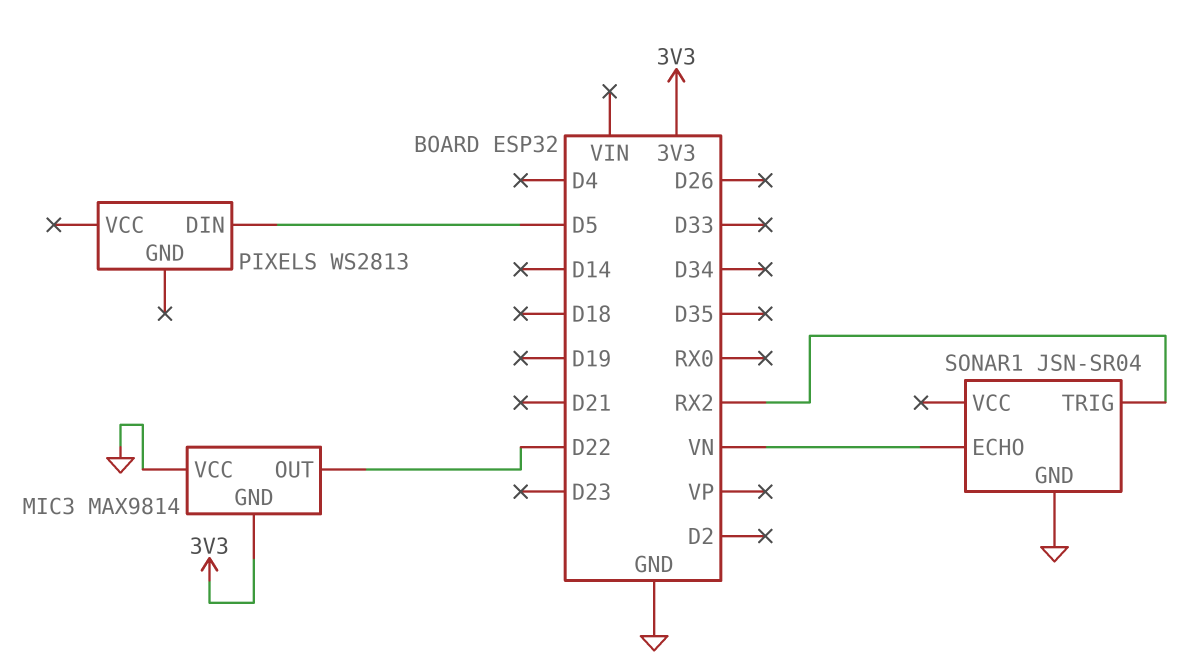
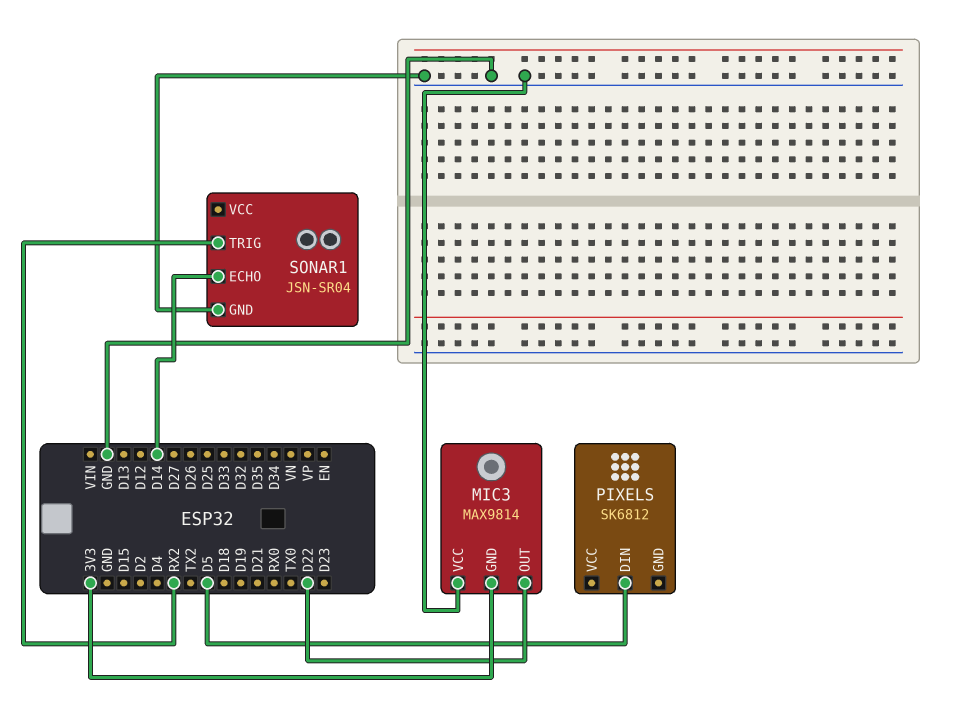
PIXELS: WS2813 -> SK6812
SONAR1 pin ECHO: VN -> D14

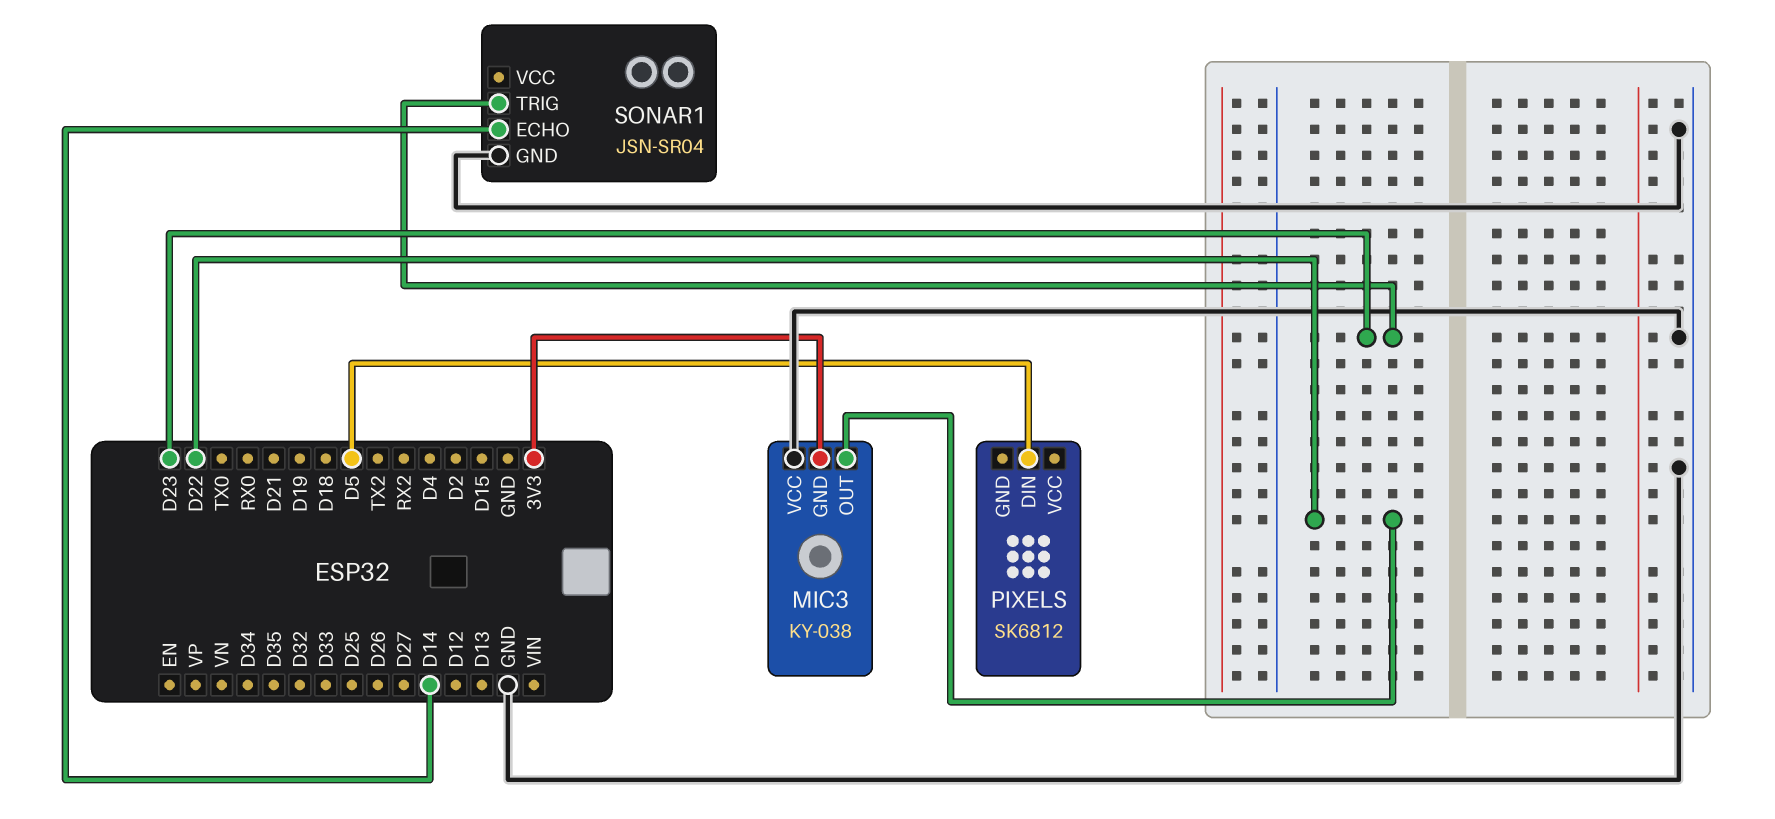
MIC3: MAX9814 -> KY-038
SONAR1 pin TRIG: RX2 -> D23

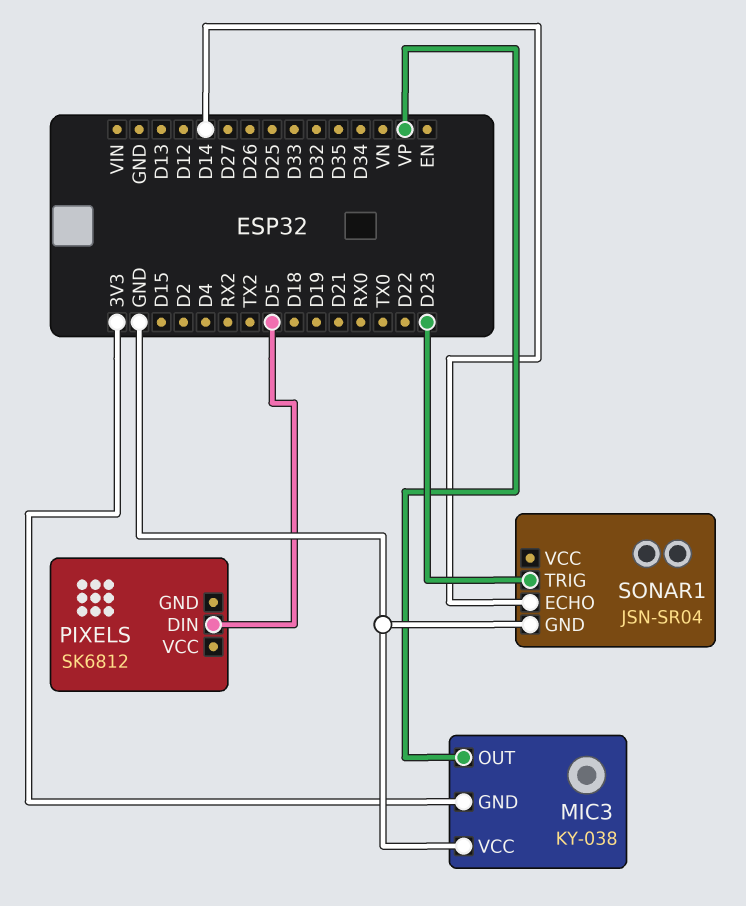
MIC3 pin OUT: D22 -> VP

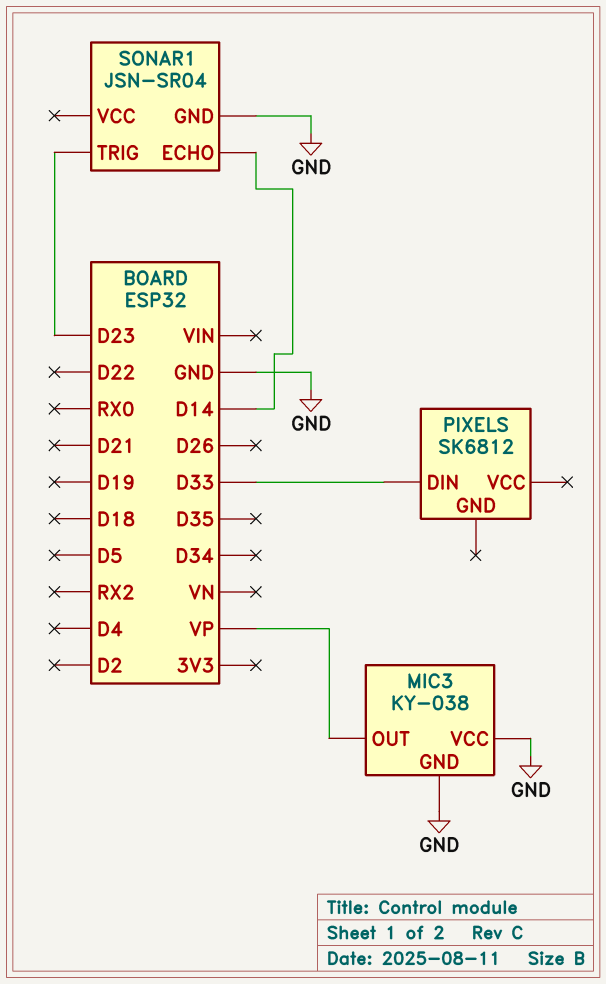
MIC3 pin GND: 3V3 -> GND
PIXELS pin DIN: D5 -> D33

